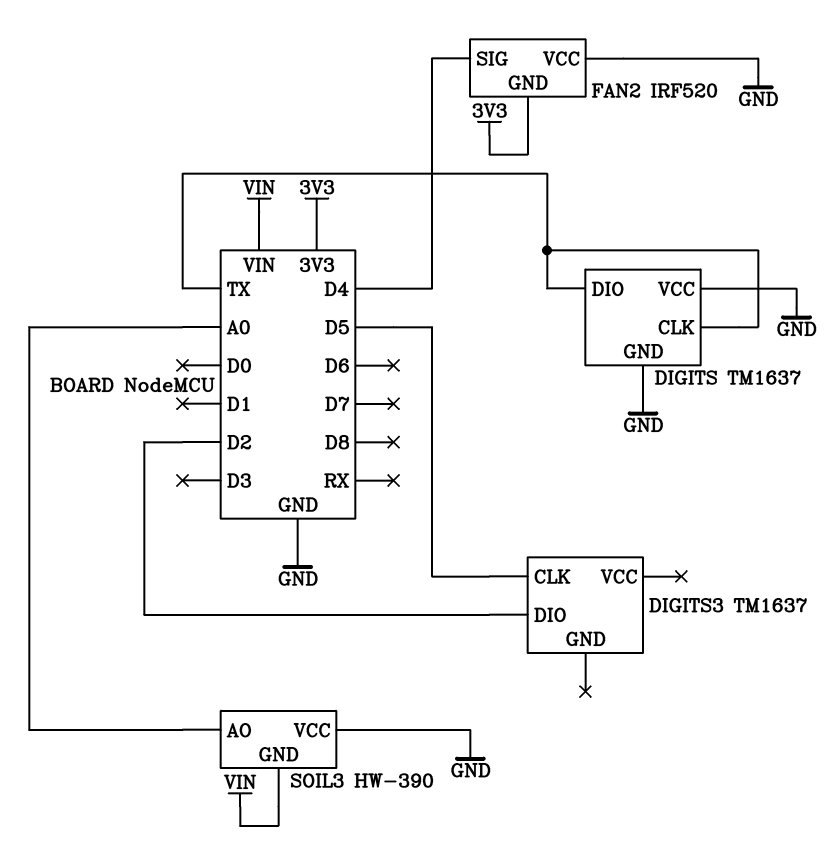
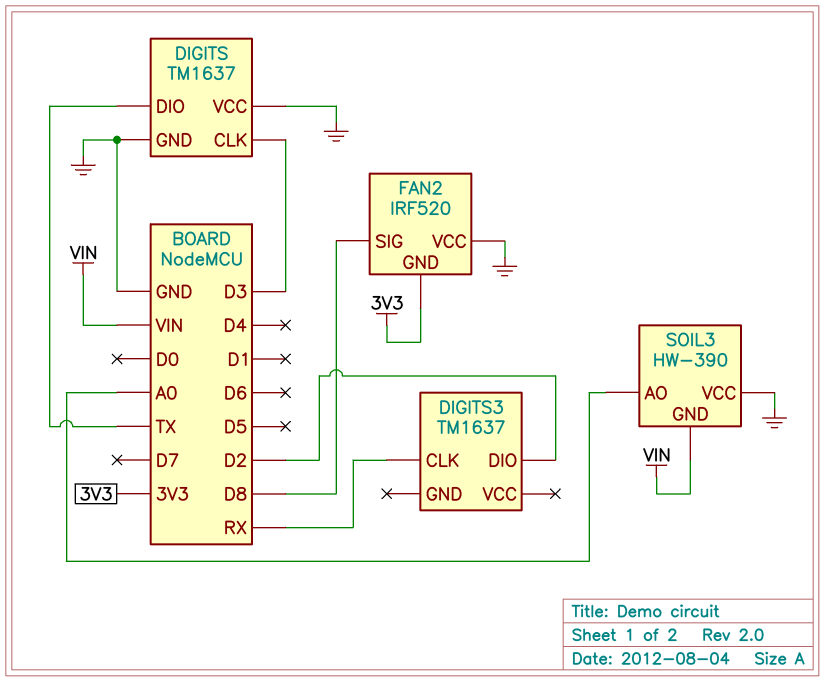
DIGITS pin CLK: TX -> D3
DIGITS3 pin CLK: D5 -> RX
FAN2 pin SIG: D4 -> D8

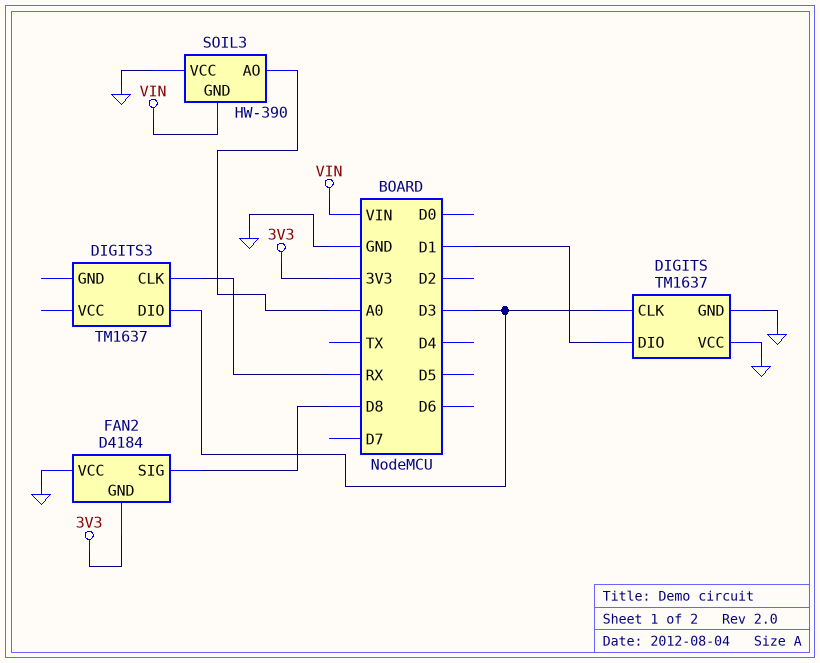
DIGITS pin DIO: TX -> D1
DIGITS3 pin DIO: D2 -> D3
FAN2: IRF520 -> D4184

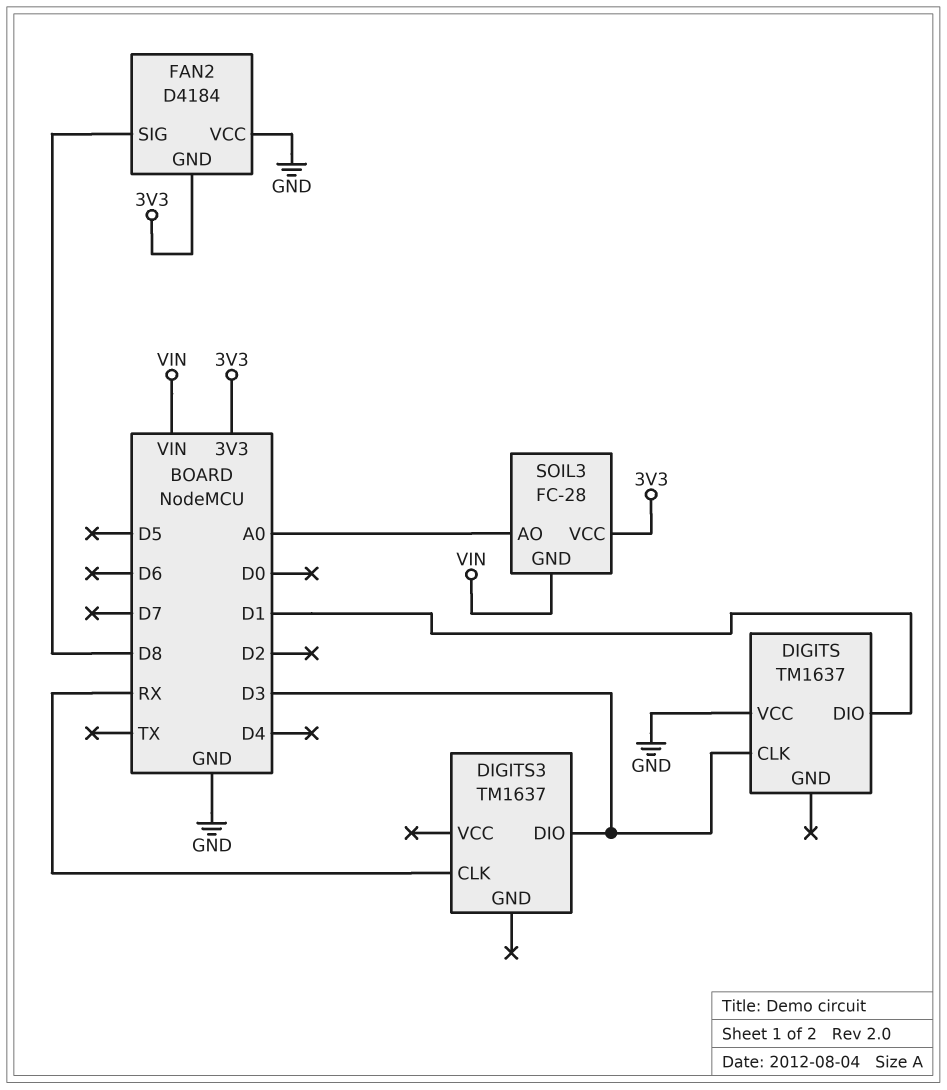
DIGITS pin GND: GND -> none
SOIL3: HW-390 -> FC-28
SOIL3 pin VCC: GND -> 3V3

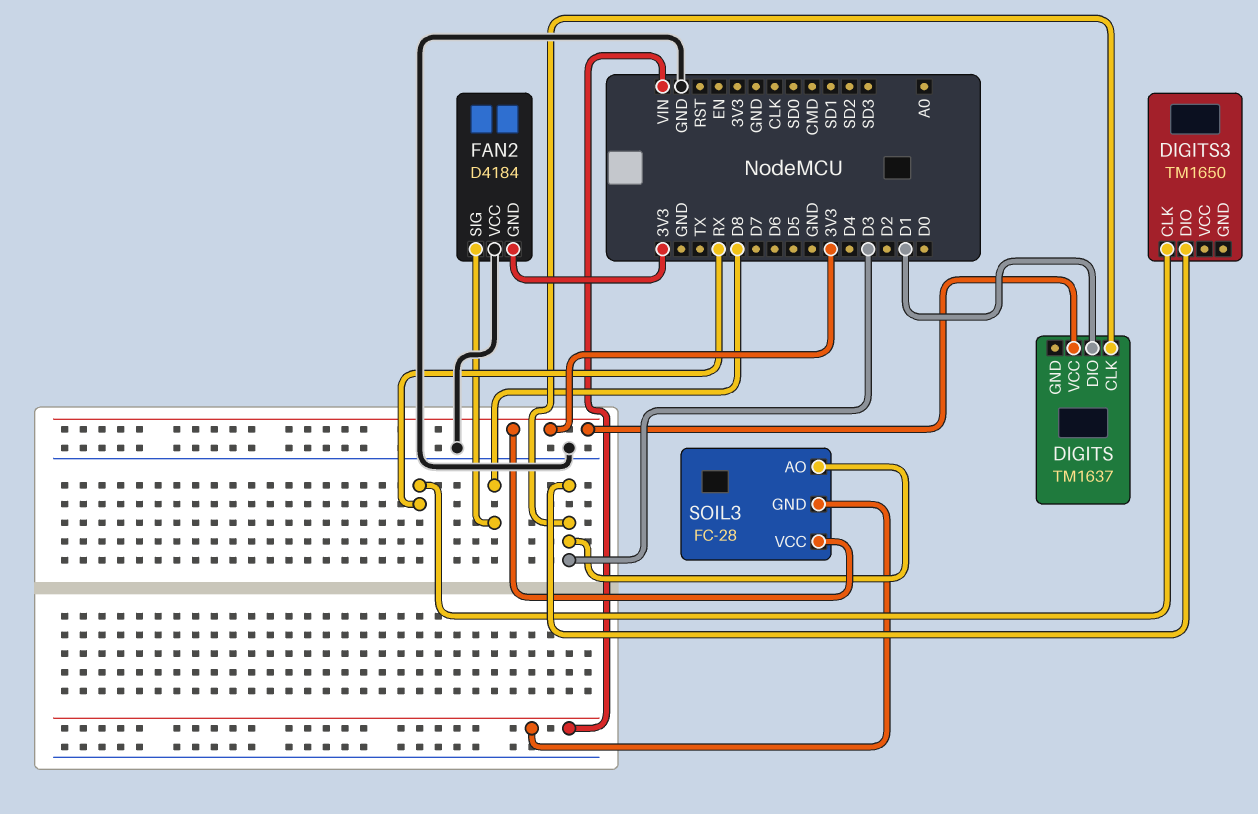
DIGITS pin VCC: GND -> 3V3
DIGITS3: TM1637 -> TM1650
SOIL3 pin AO: A0 -> D3

